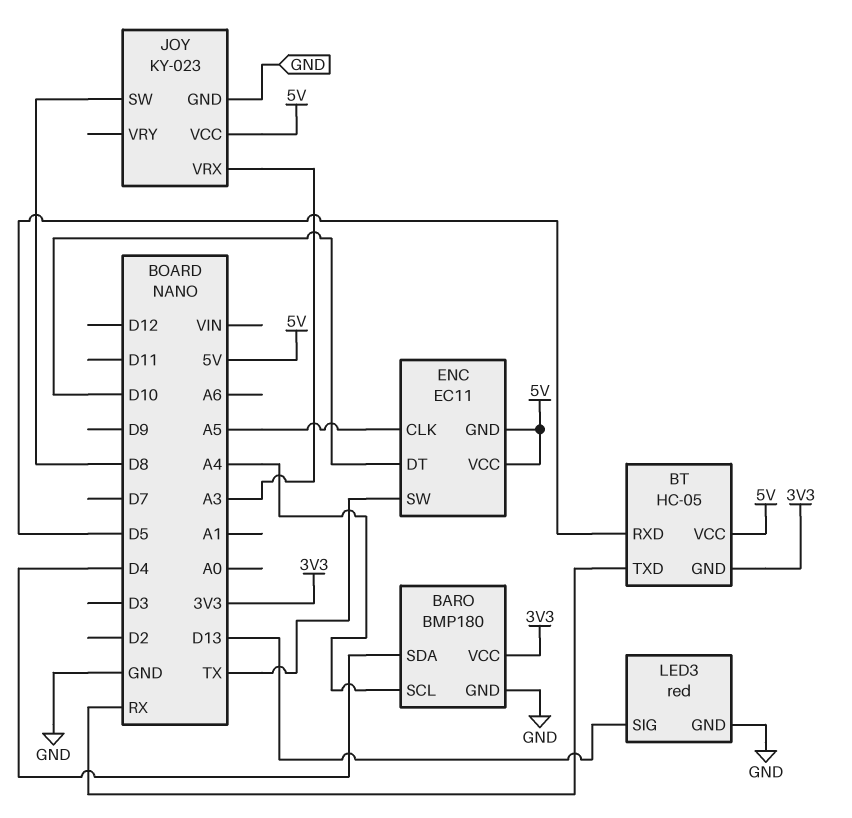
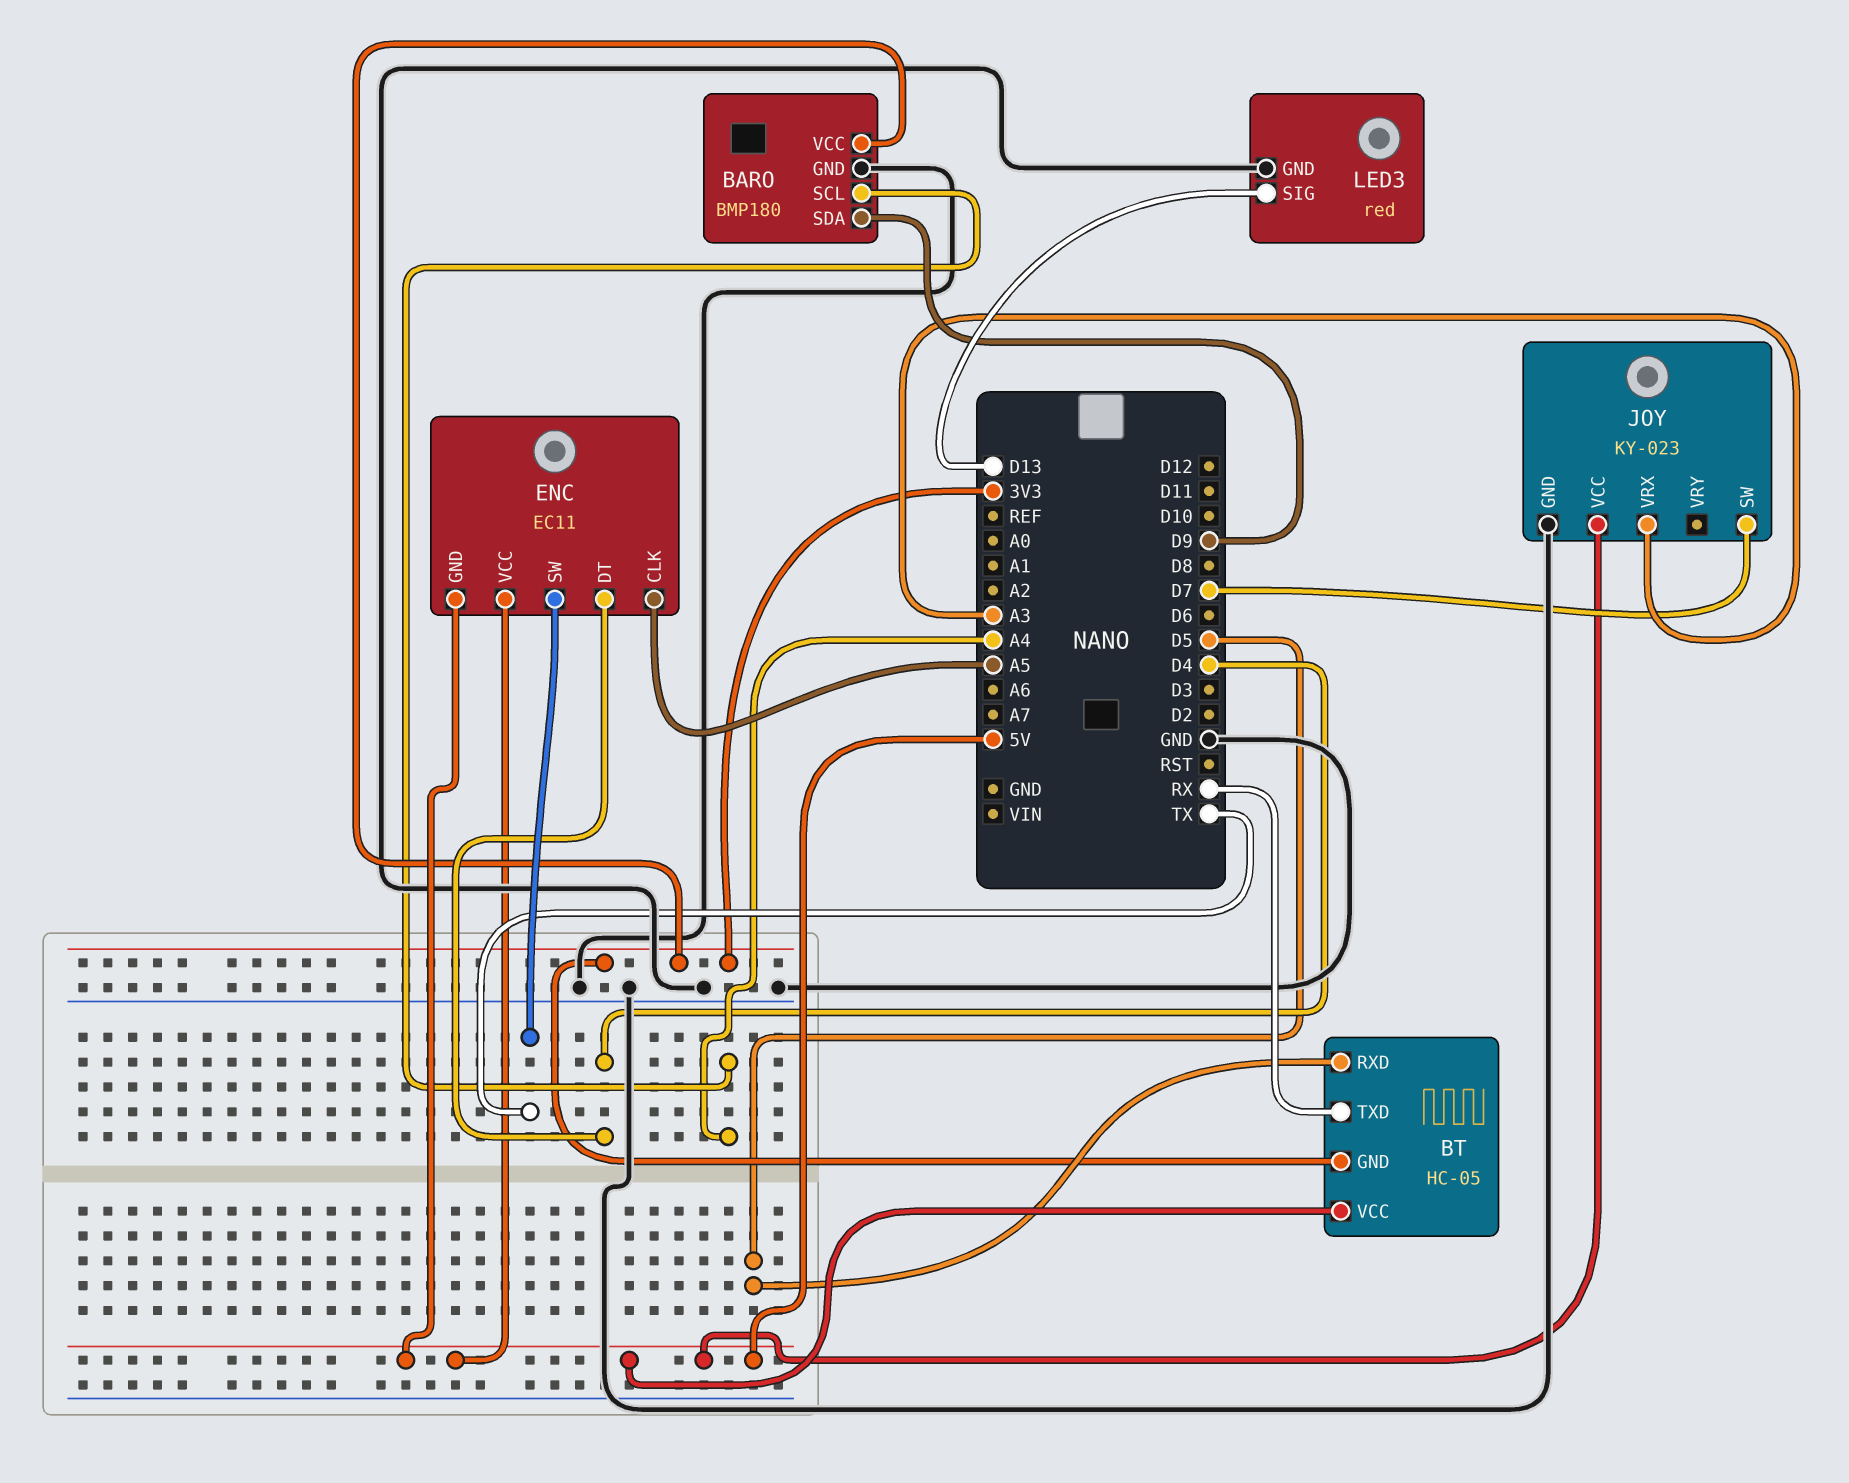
BARO pin SDA: D4 -> D9
ENC pin DT: D10 -> D4
JOY pin SW: D8 -> D7

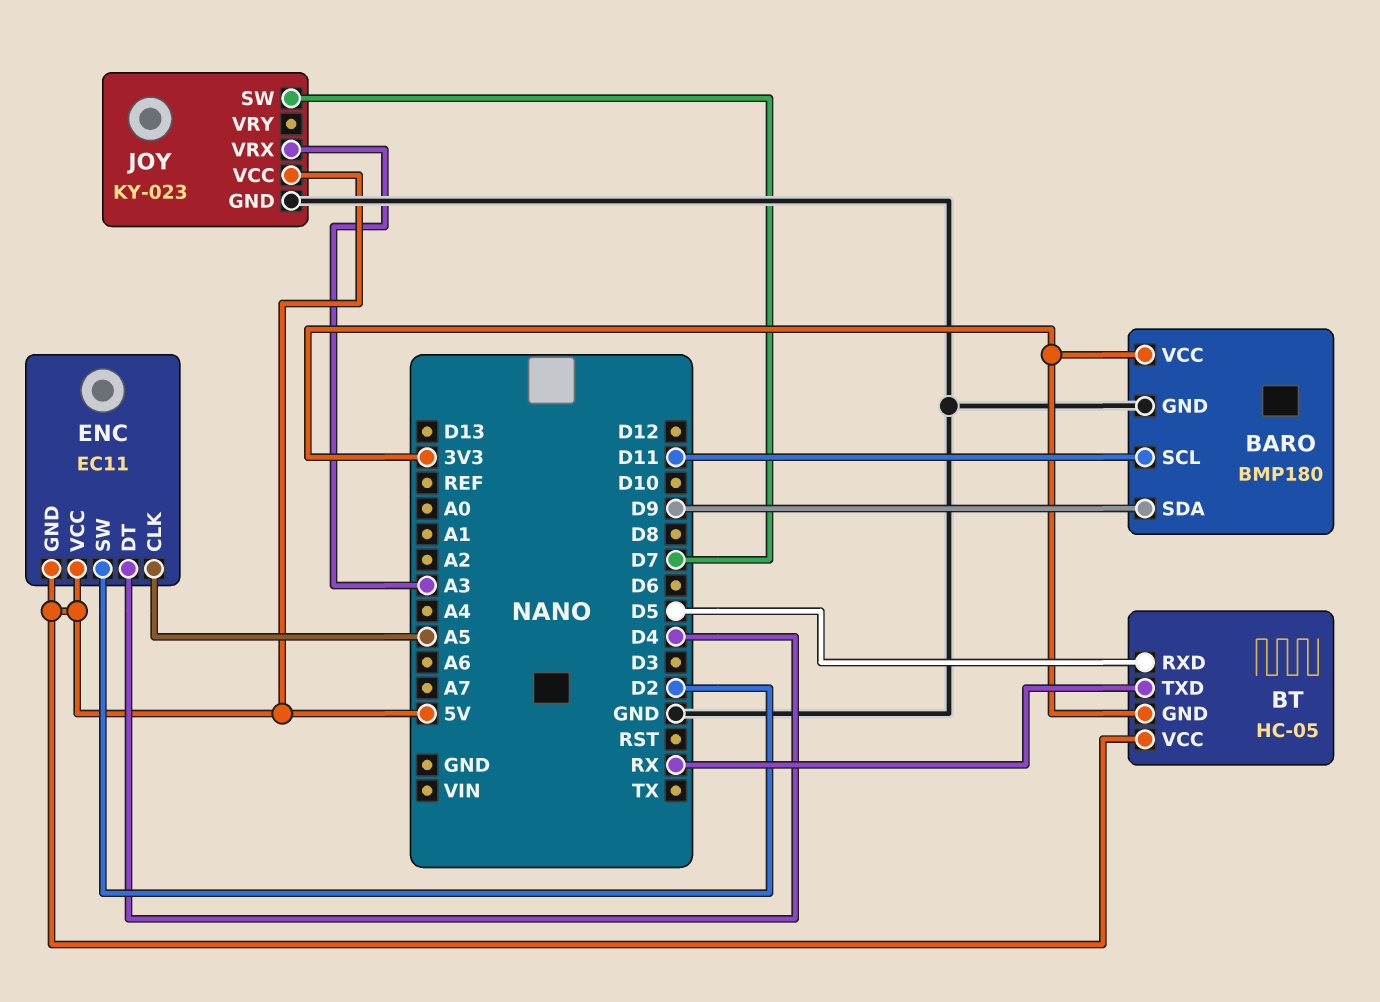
BARO pin SCL: A4 -> D11
ENC pin SW: TX -> D2
LED3: red -> none
LED3 pin GND: GND -> none
LED3 pin SIG: D13 -> none

